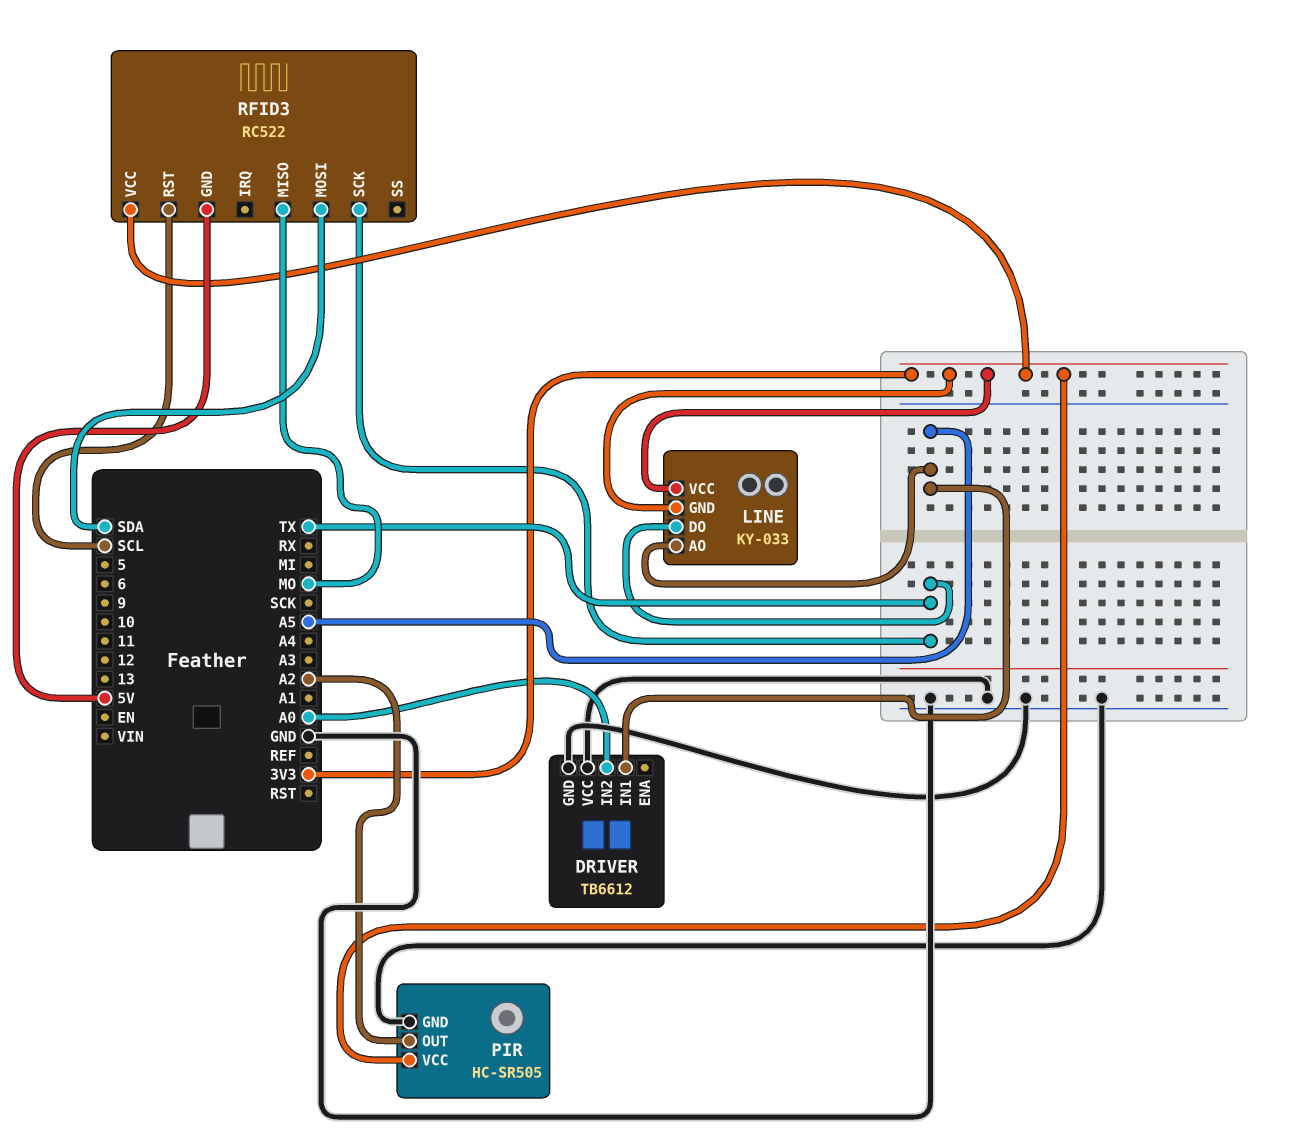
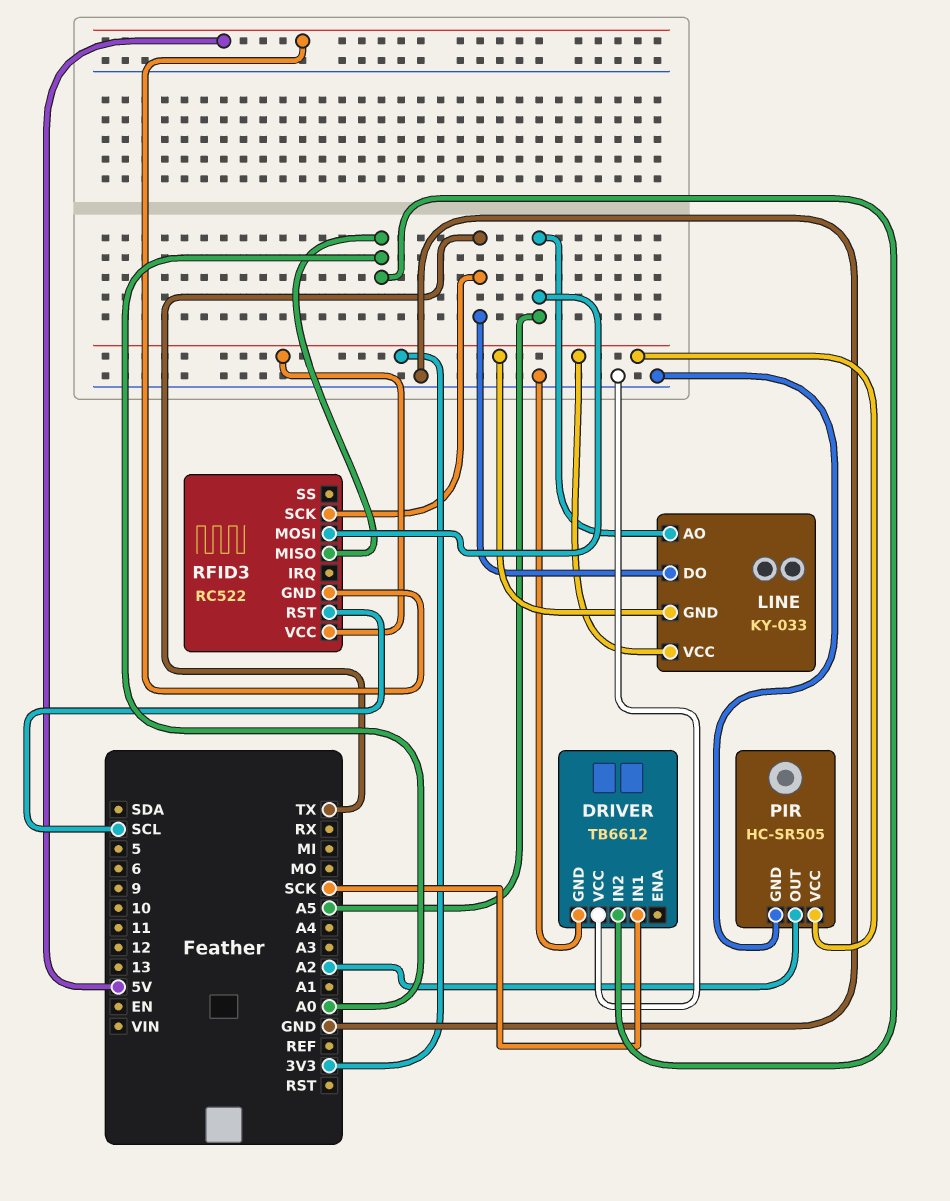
DRIVER pin IN1: A5 -> SCK
RFID3 pin MISO: MO -> A0
RFID3 pin MOSI: SDA -> A5

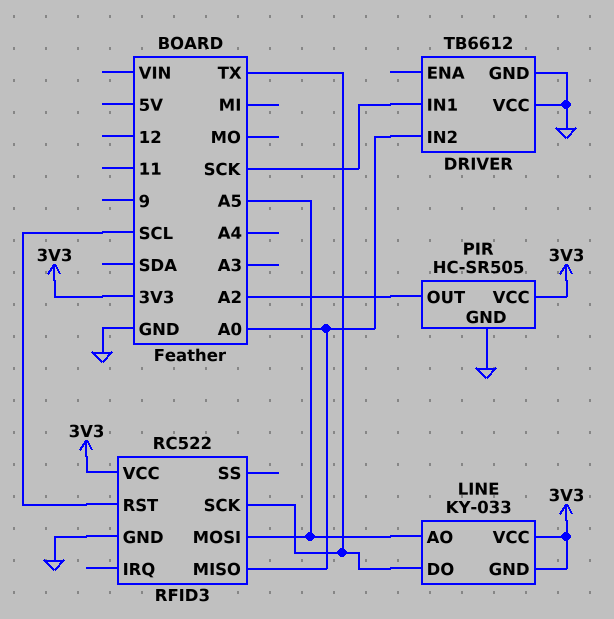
RFID3 pin GND: 5V -> GND

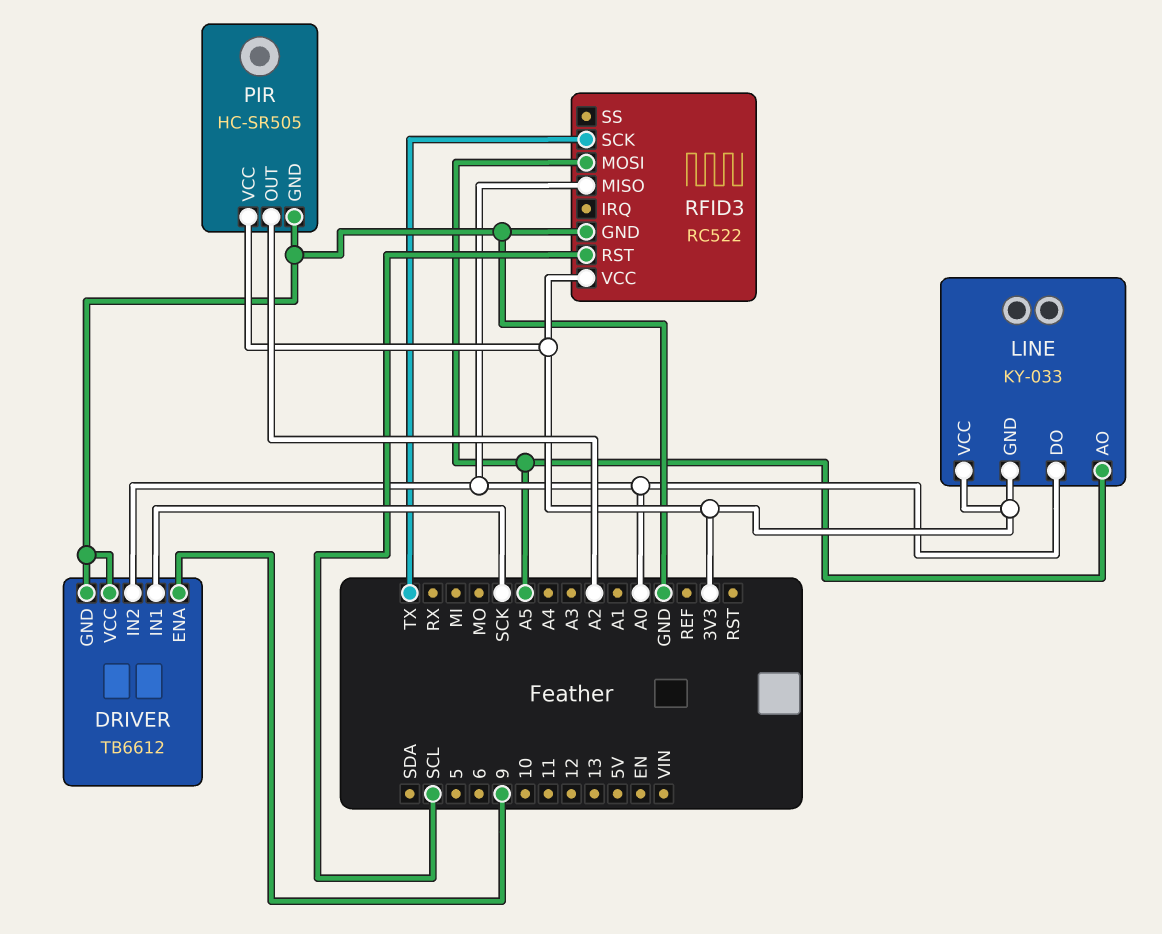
DRIVER pin ENA: none -> 9
LINE pin DO: TX -> A0

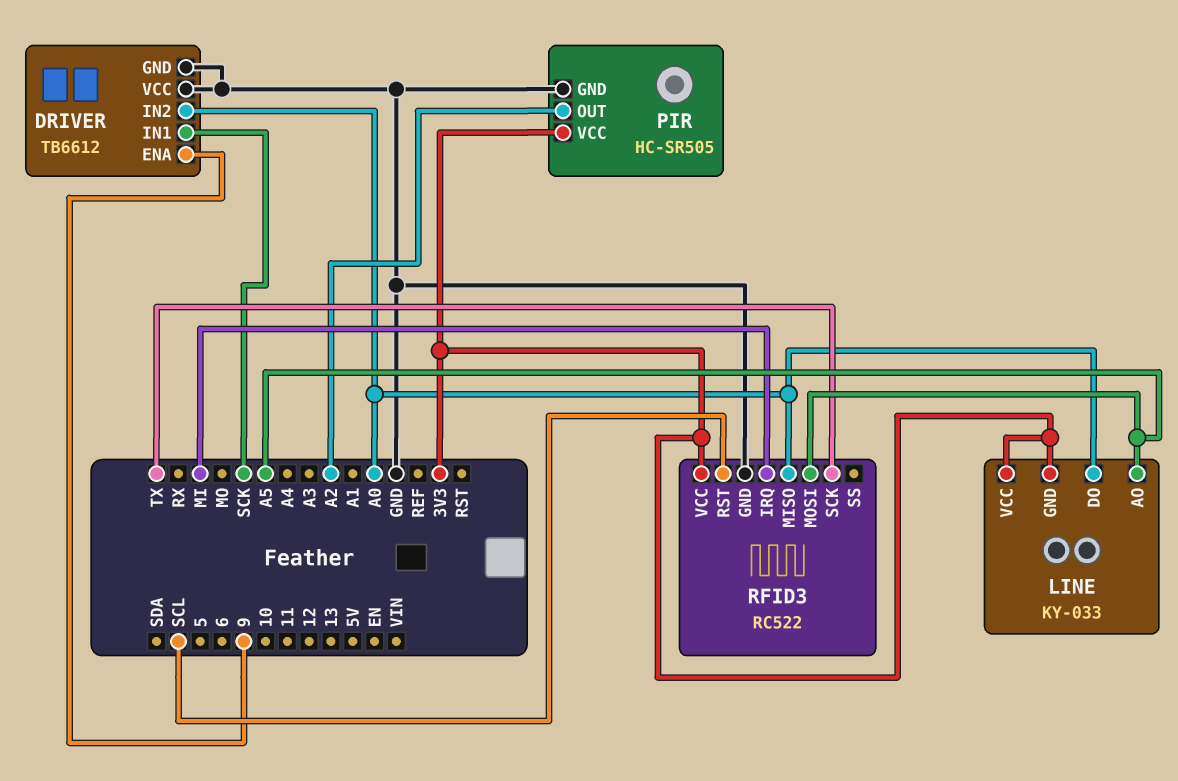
RFID3 pin IRQ: none -> MI

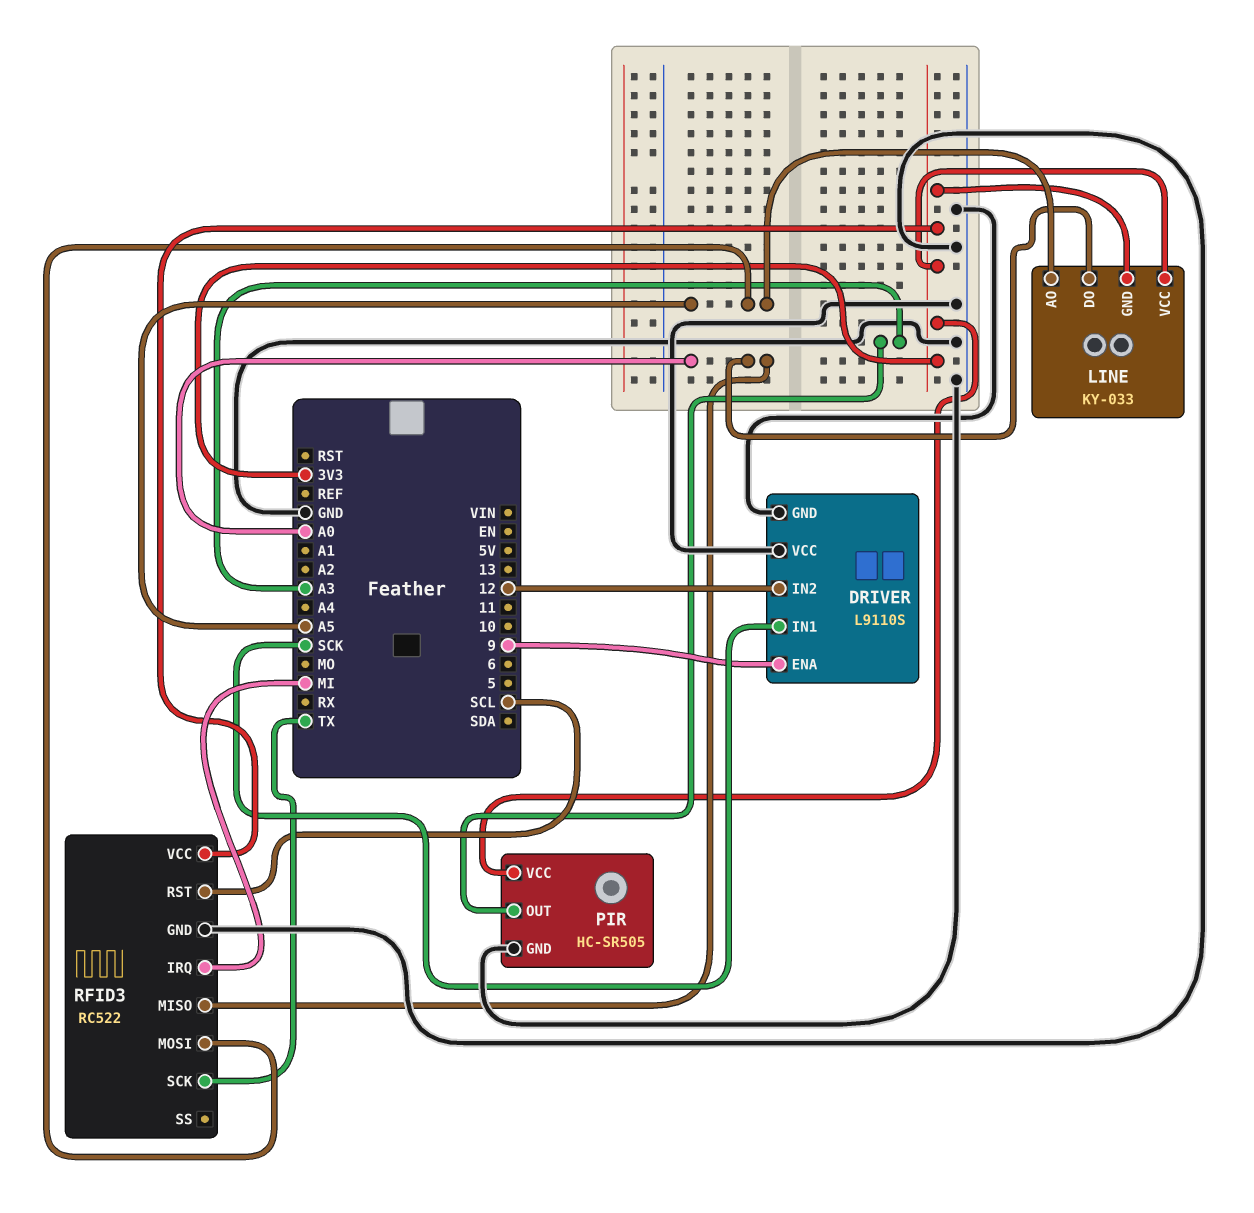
DRIVER: TB6612 -> L9110S
DRIVER pin IN2: A0 -> 12
PIR pin OUT: A2 -> A3

